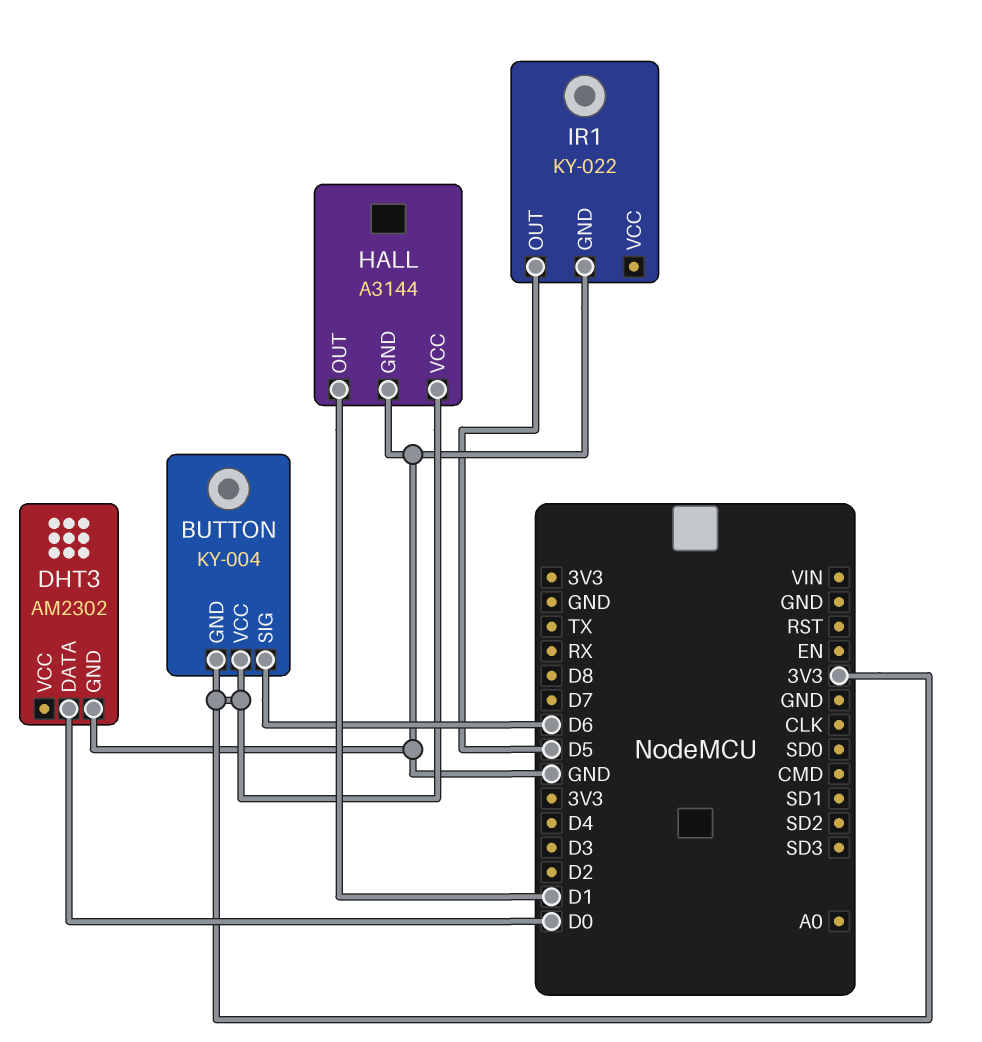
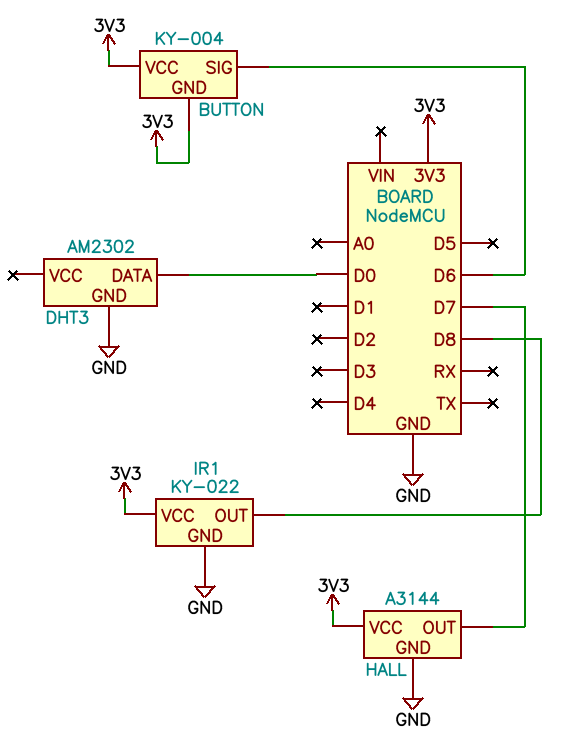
HALL pin OUT: D1 -> D7
IR1 pin OUT: D5 -> D8
IR1 pin VCC: none -> 3V3

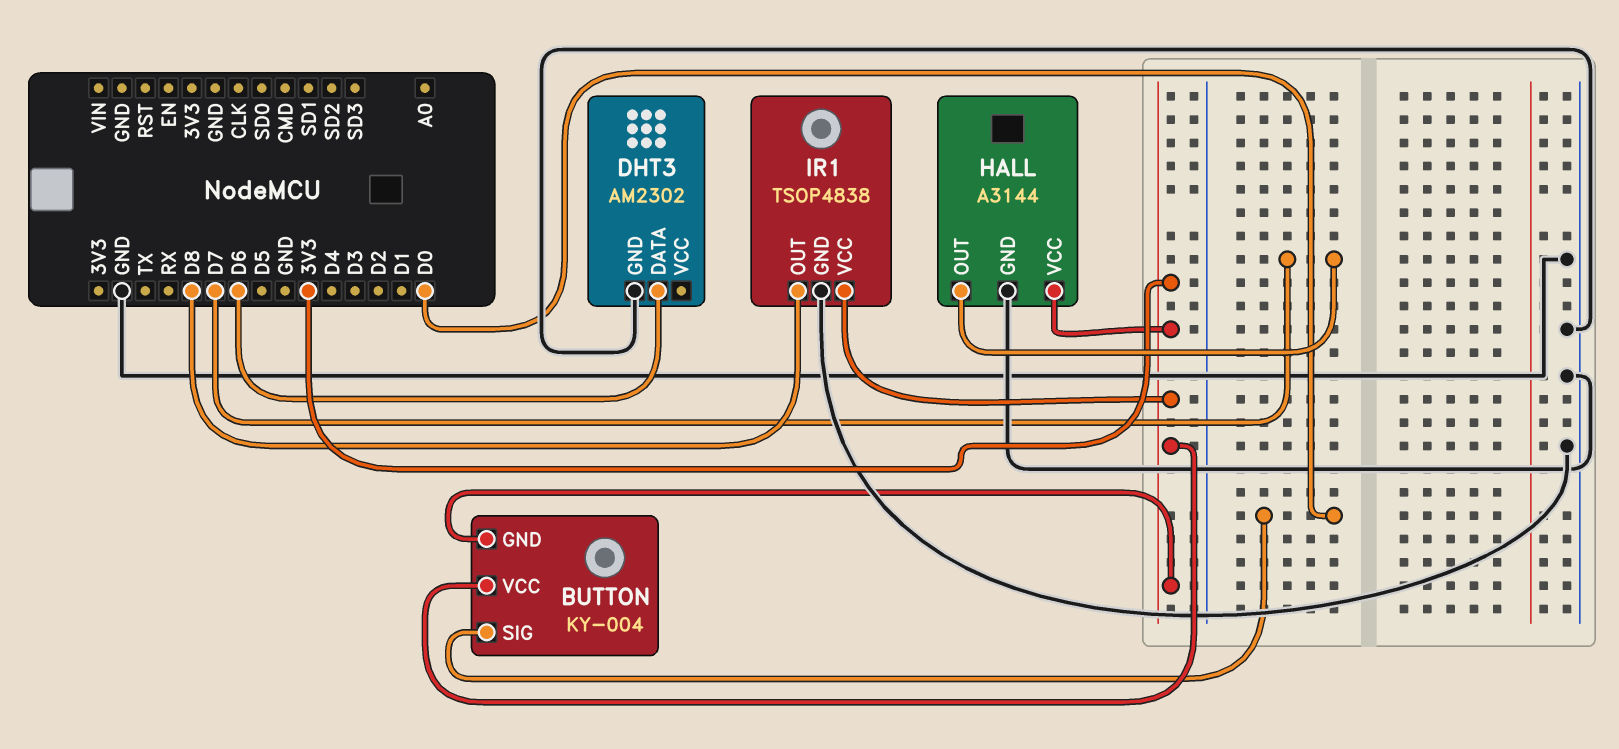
BUTTON pin SIG: D6 -> D0
DHT3 pin DATA: D0 -> D6
IR1: KY-022 -> TSOP4838

